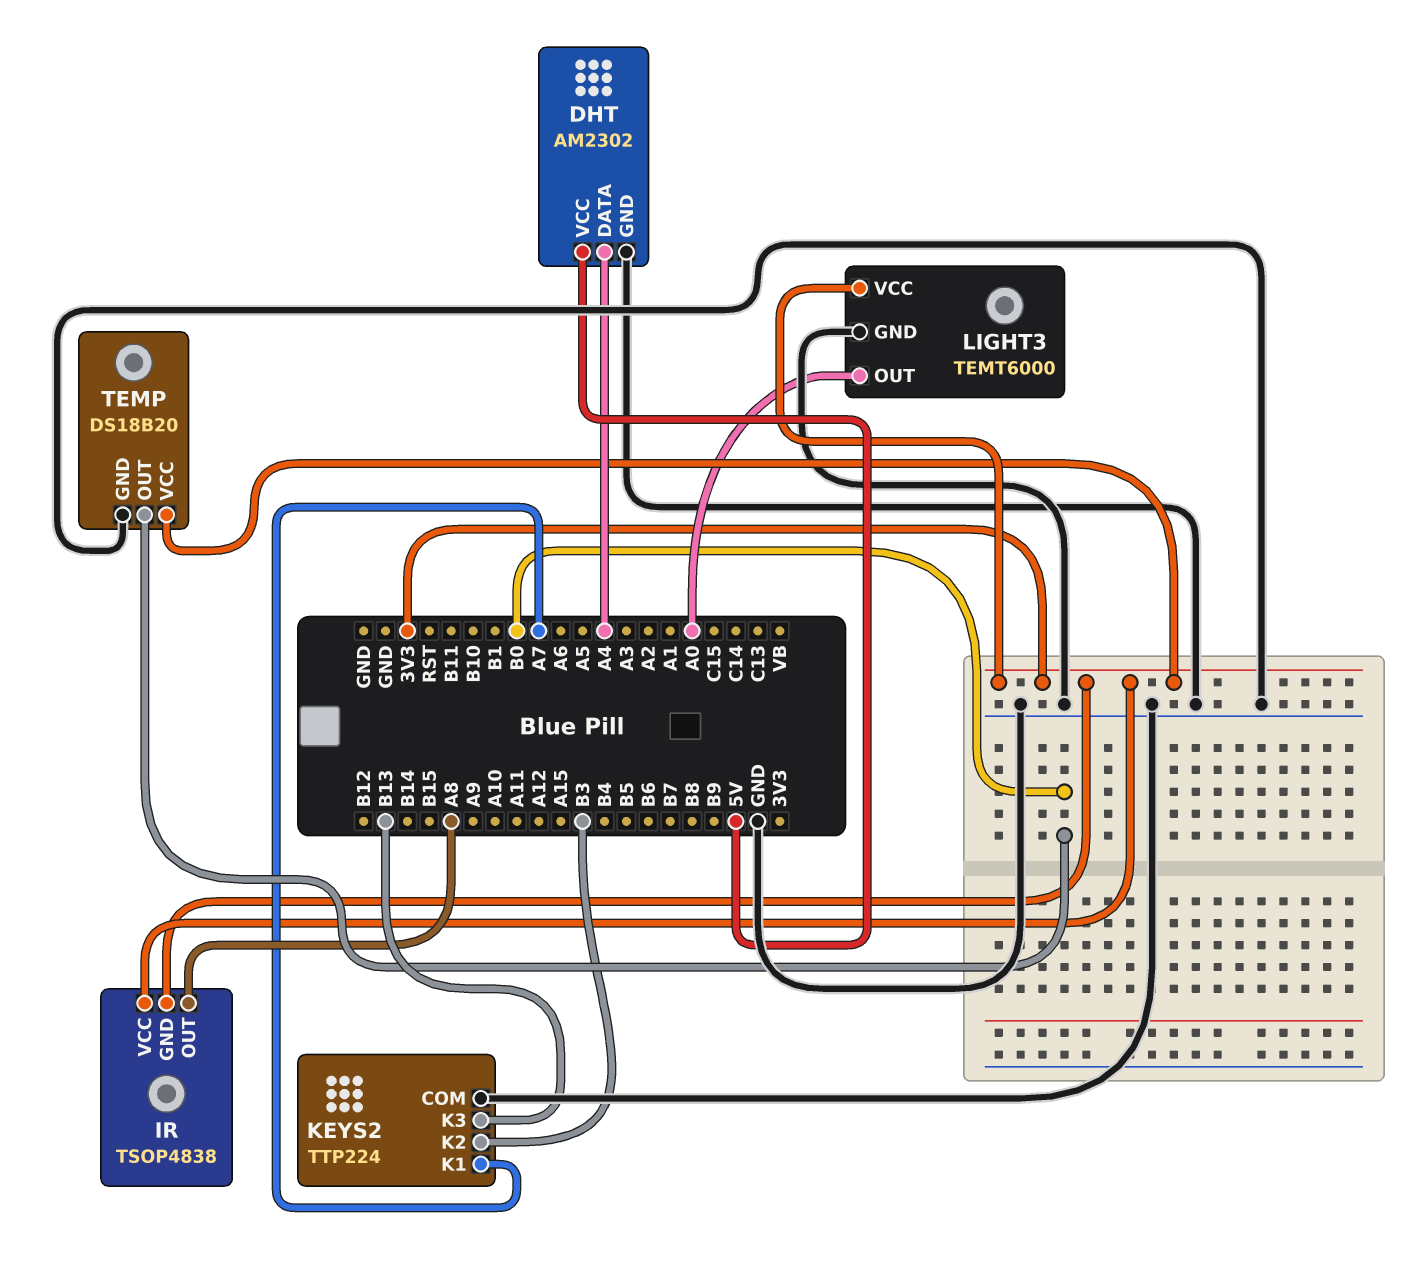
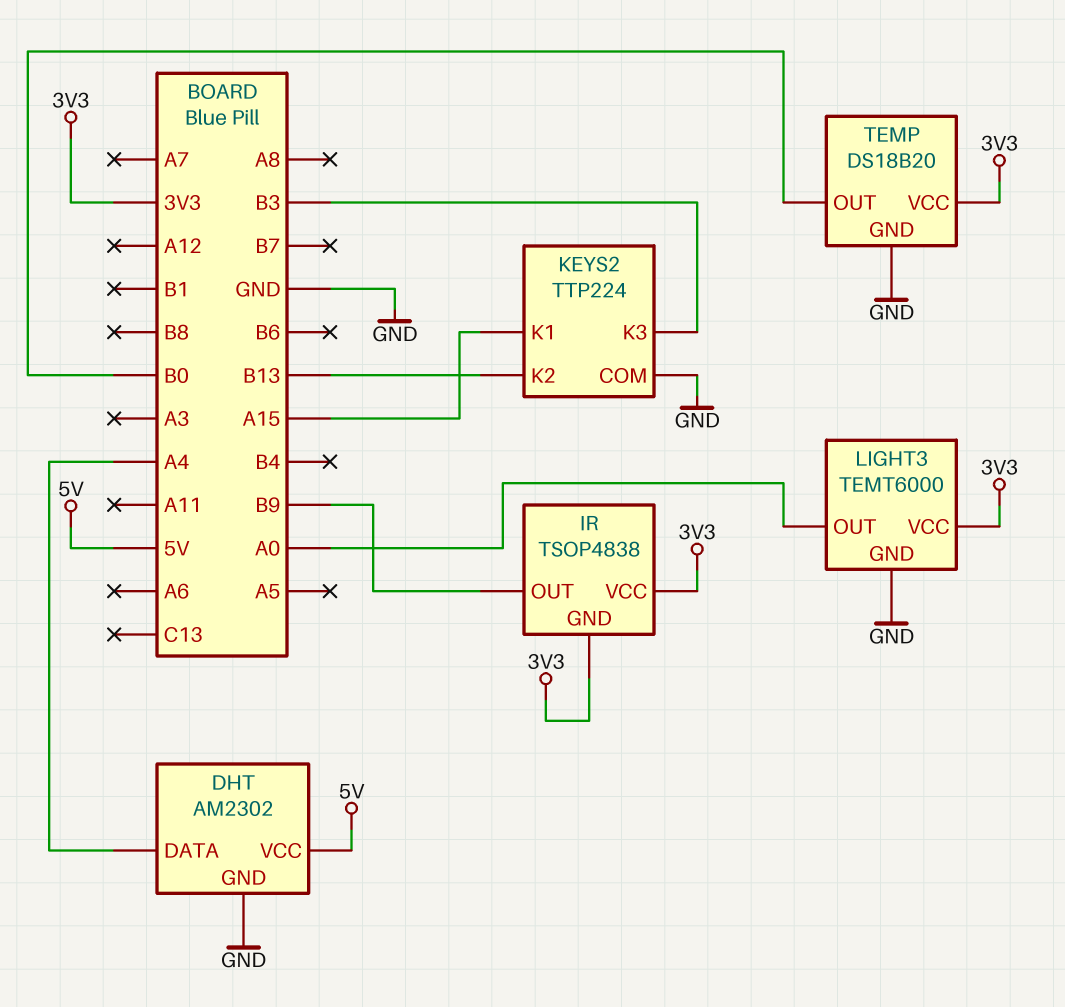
IR pin OUT: A8 -> B9
KEYS2 pin K1: A7 -> A15
KEYS2 pin K2: B3 -> B13
KEYS2 pin K3: B13 -> B3

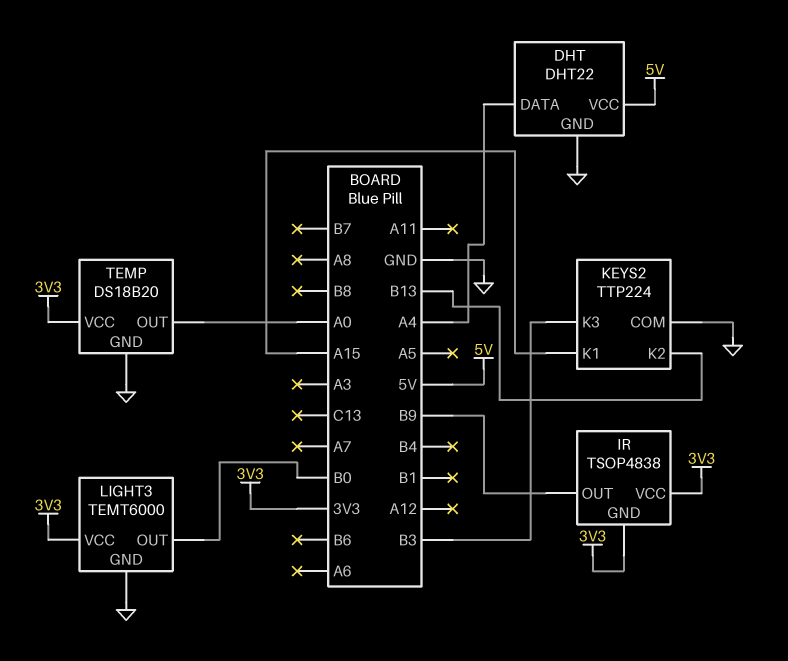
DHT: AM2302 -> DHT22
LIGHT3 pin OUT: A0 -> B0
TEMP pin OUT: B0 -> A0

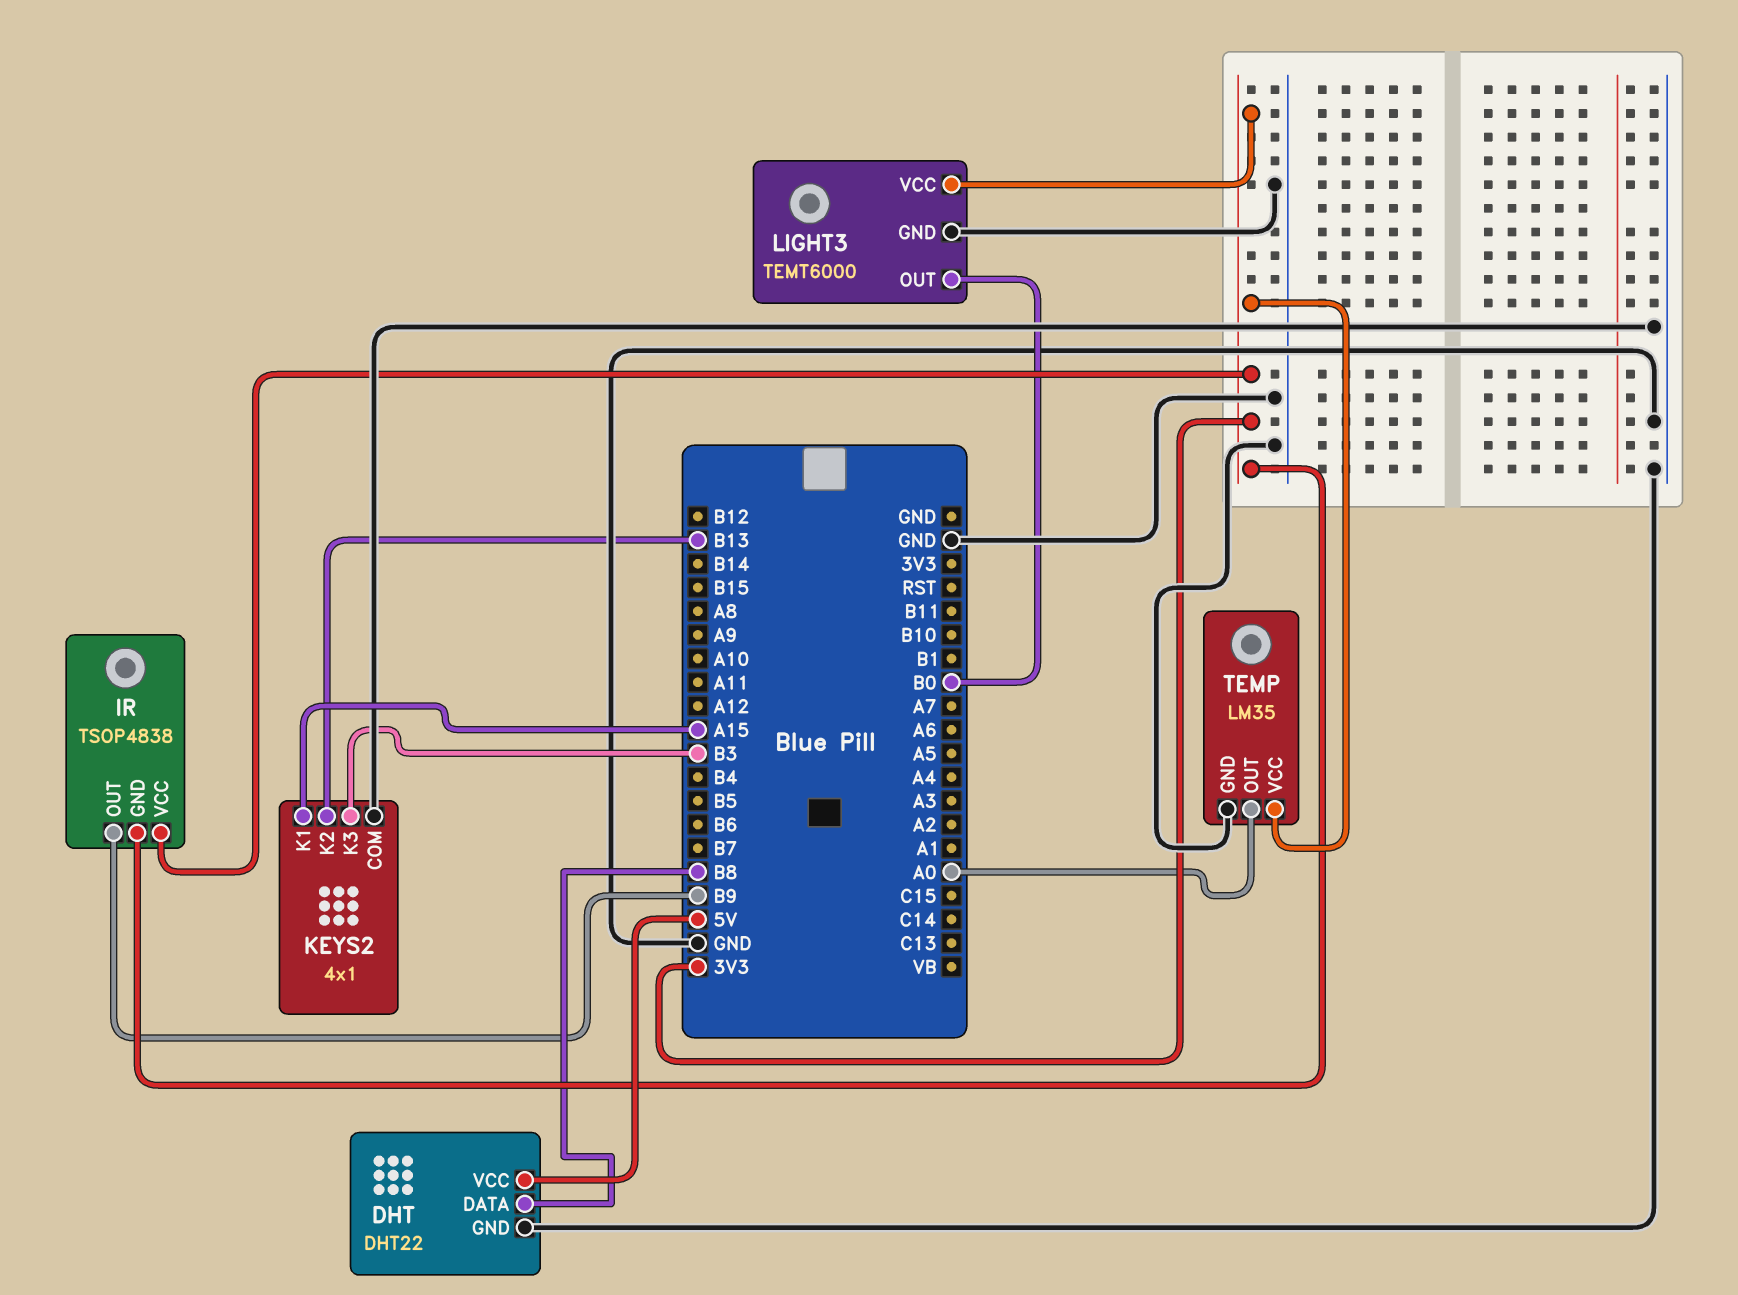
DHT pin DATA: A4 -> B8
KEYS2: TTP224 -> 4x1
TEMP: DS18B20 -> LM35

